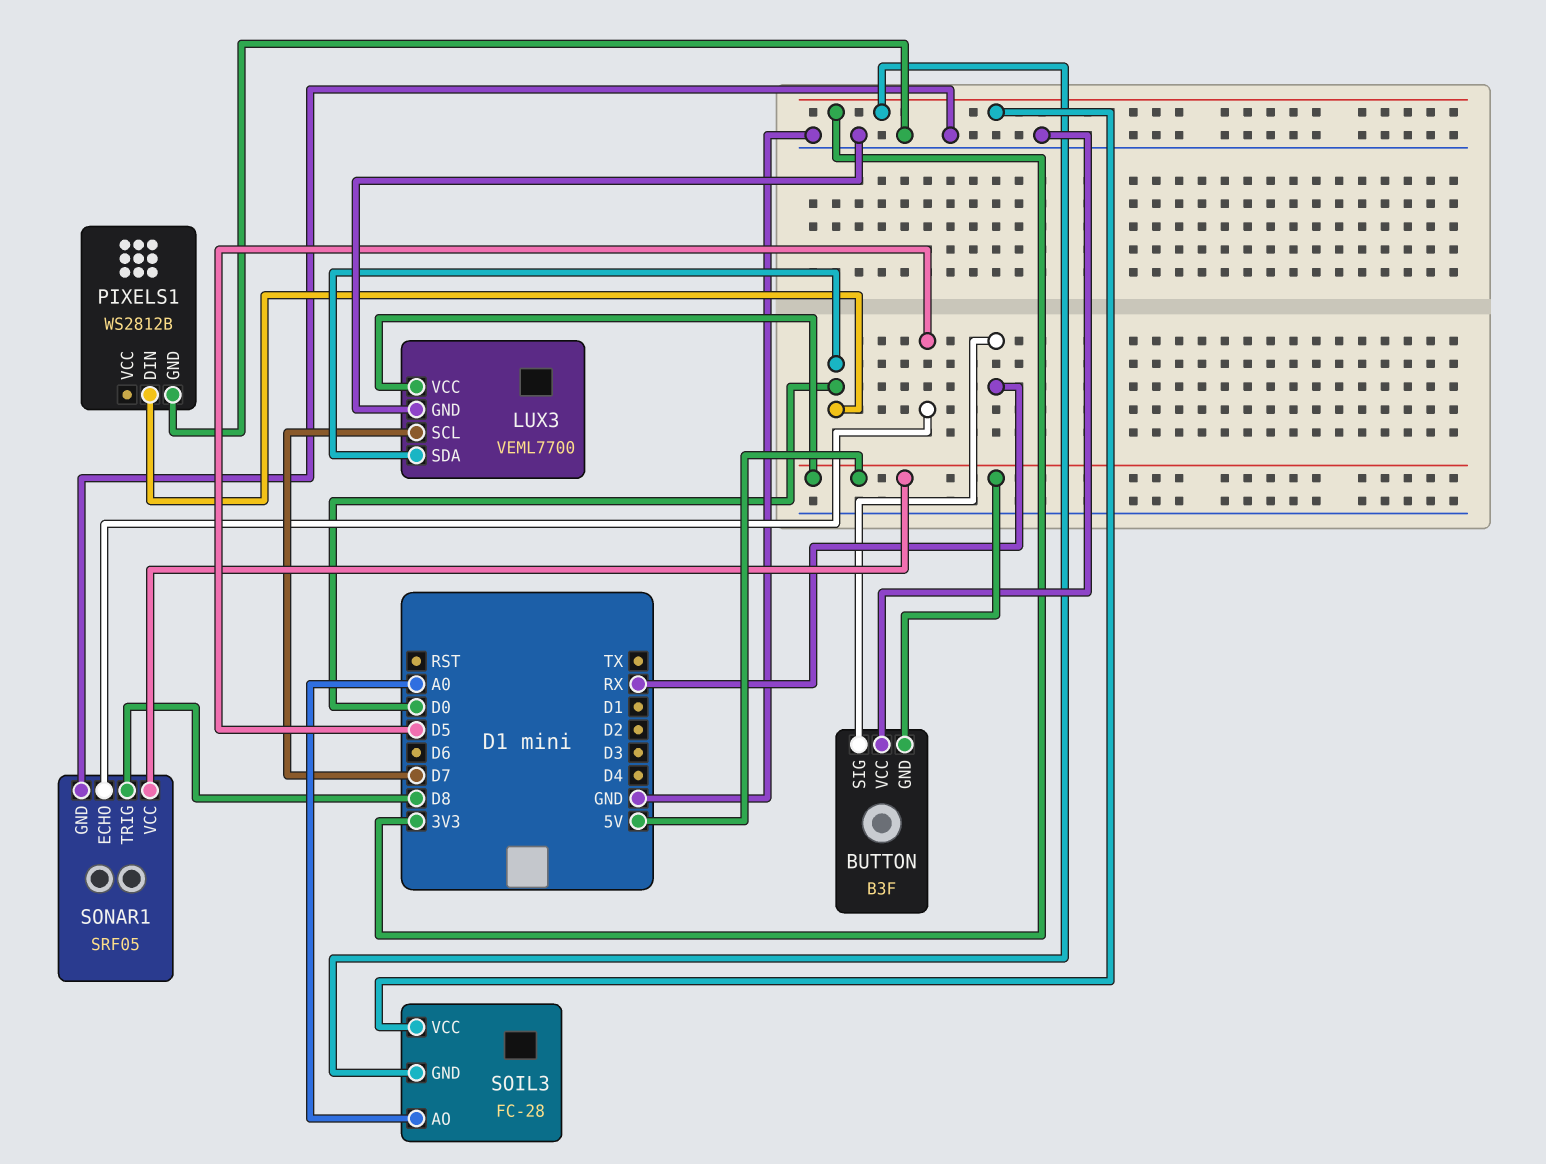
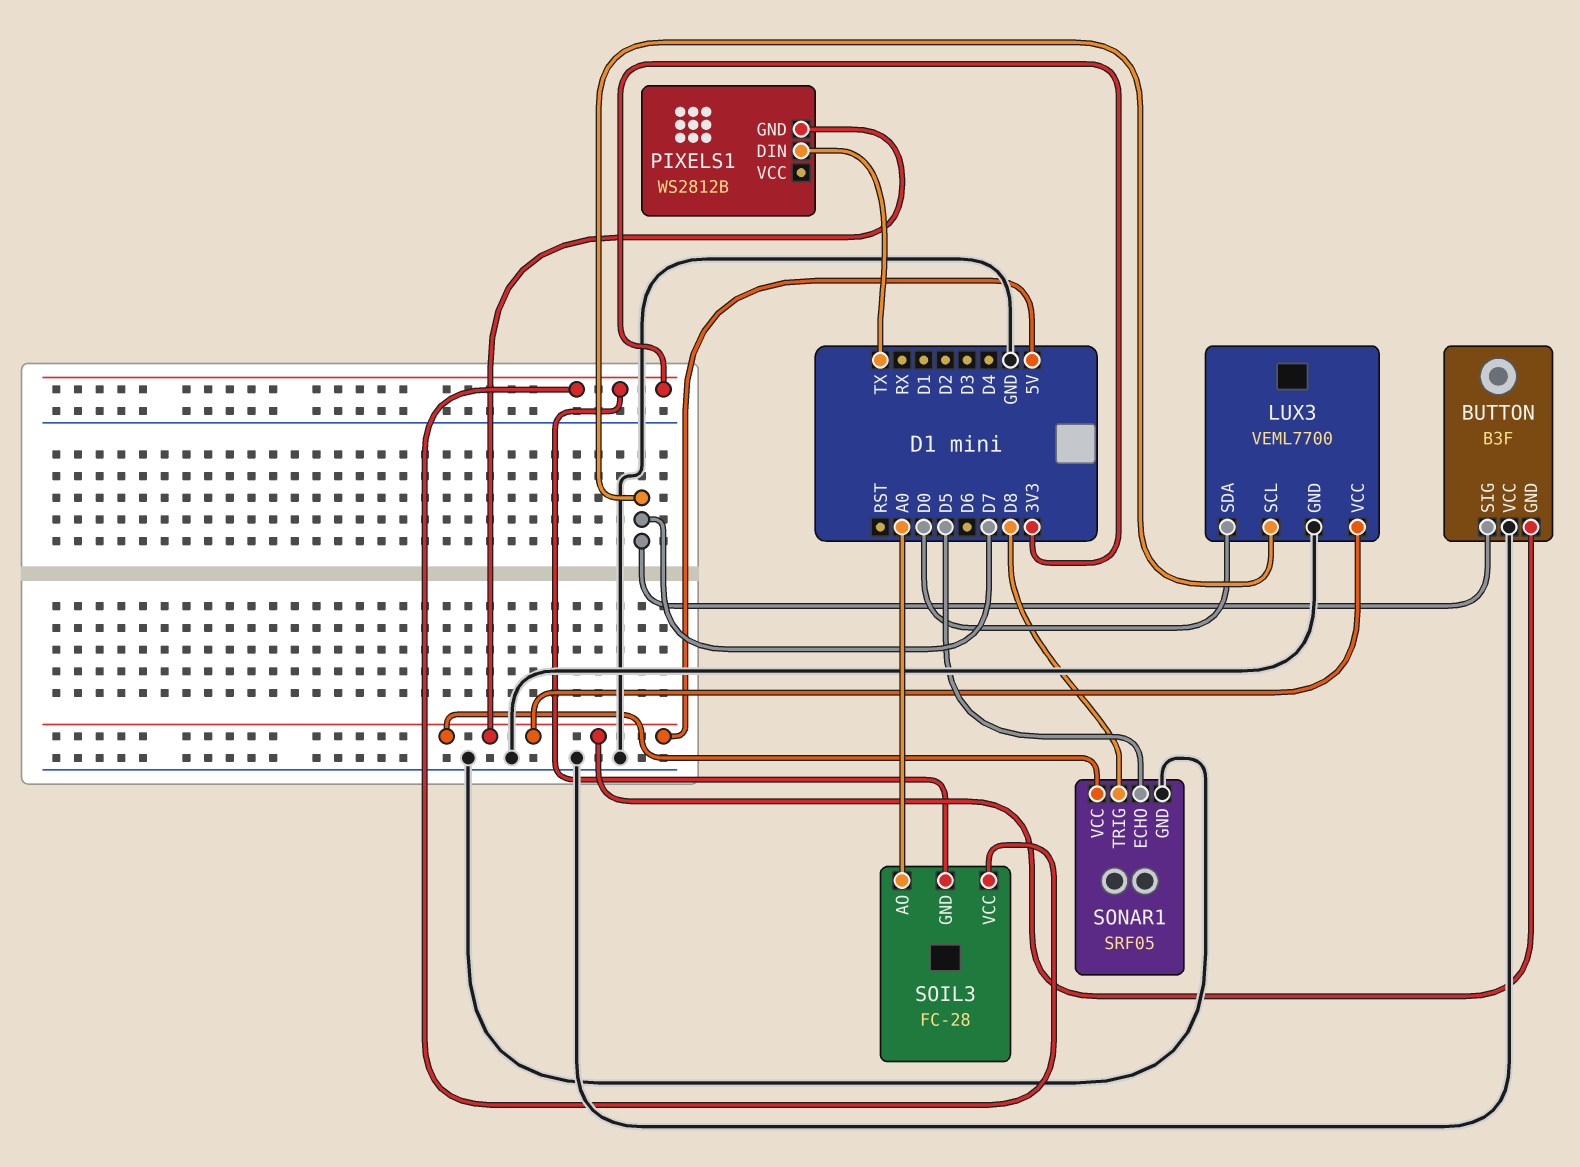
BUTTON pin SIG: RX -> D7
PIXELS1 pin DIN: D0 -> TX
PIXELS1 pin GND: GND -> 5V

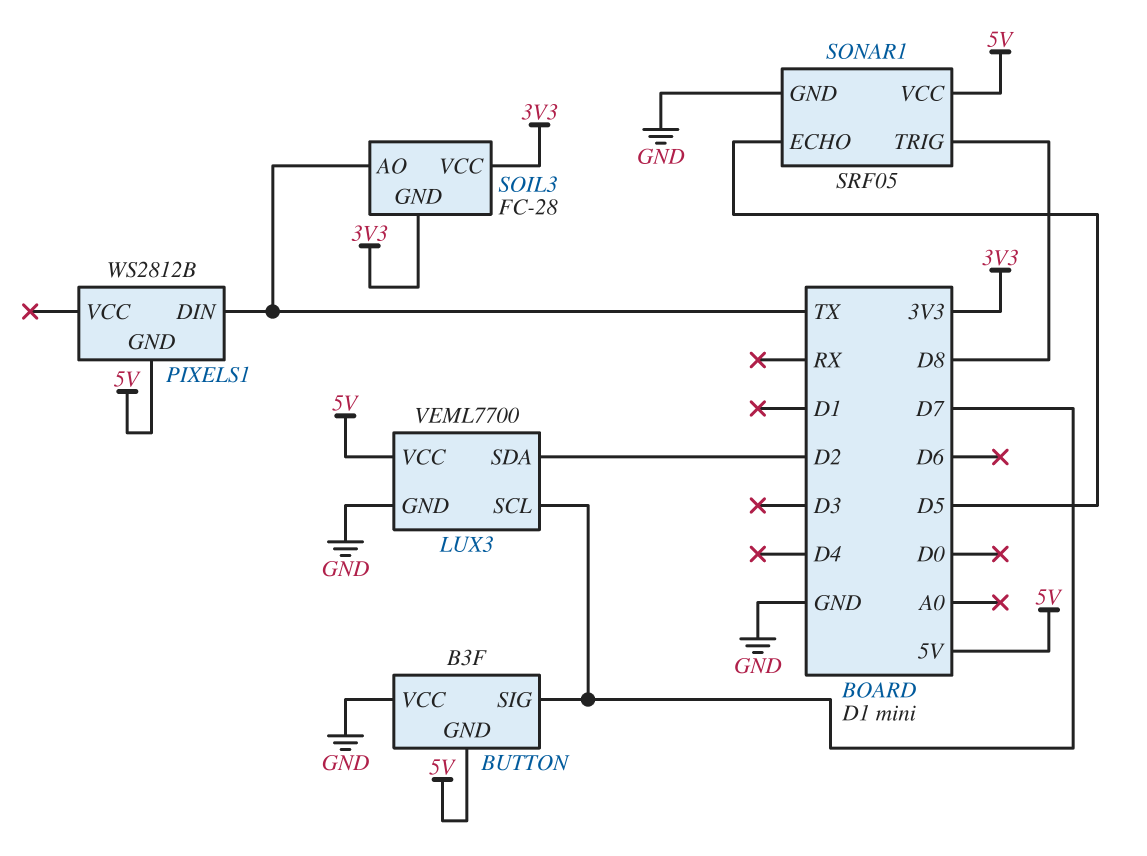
LUX3 pin SDA: D0 -> D2
SOIL3 pin AO: A0 -> TX

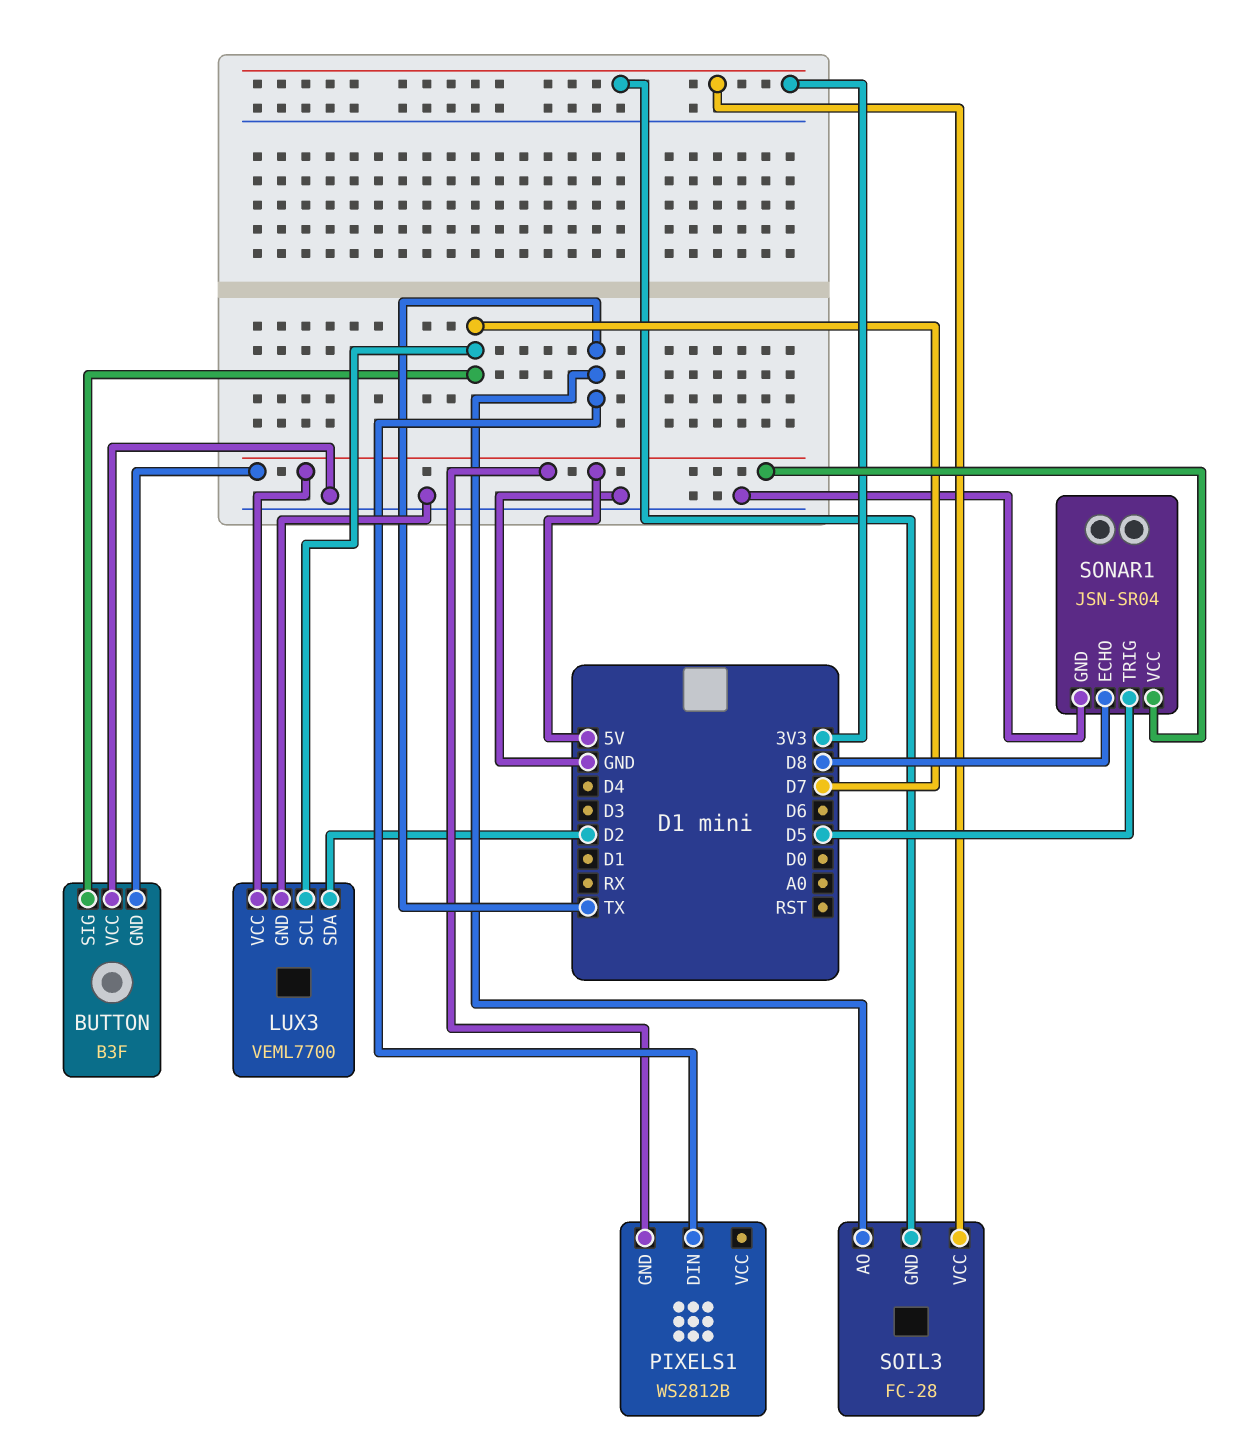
SONAR1: SRF05 -> JSN-SR04
SONAR1 pin ECHO: D5 -> D8
SONAR1 pin TRIG: D8 -> D5

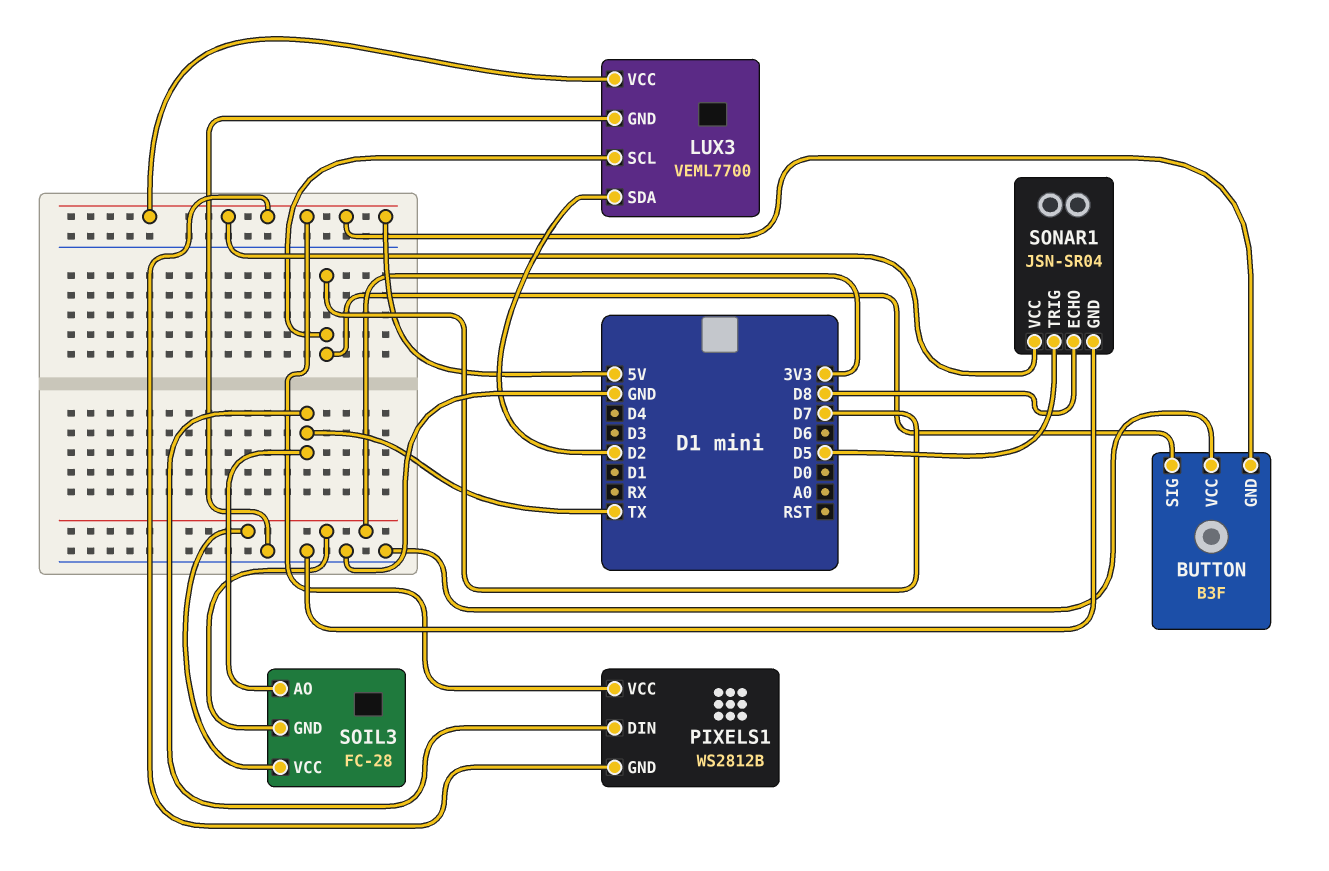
PIXELS1 pin VCC: none -> 5V

